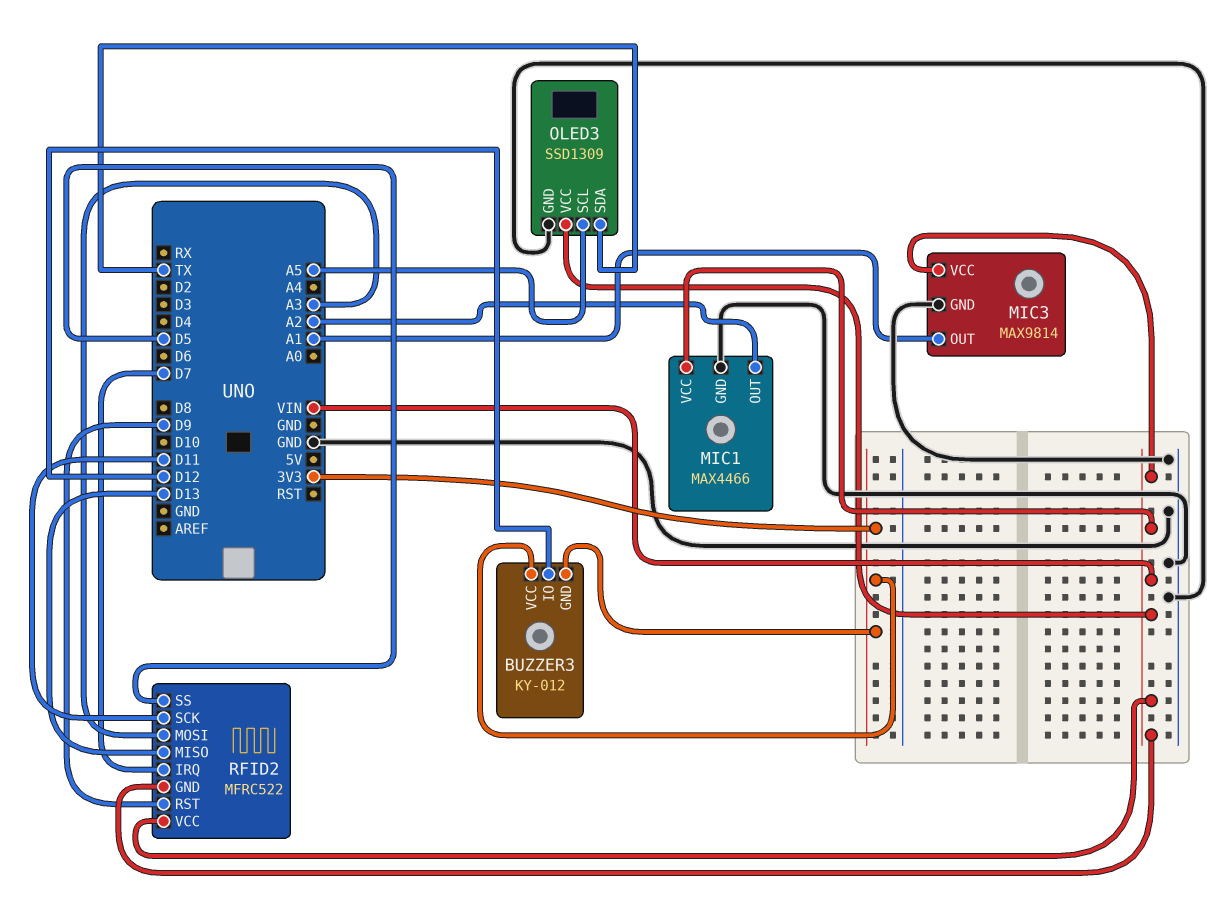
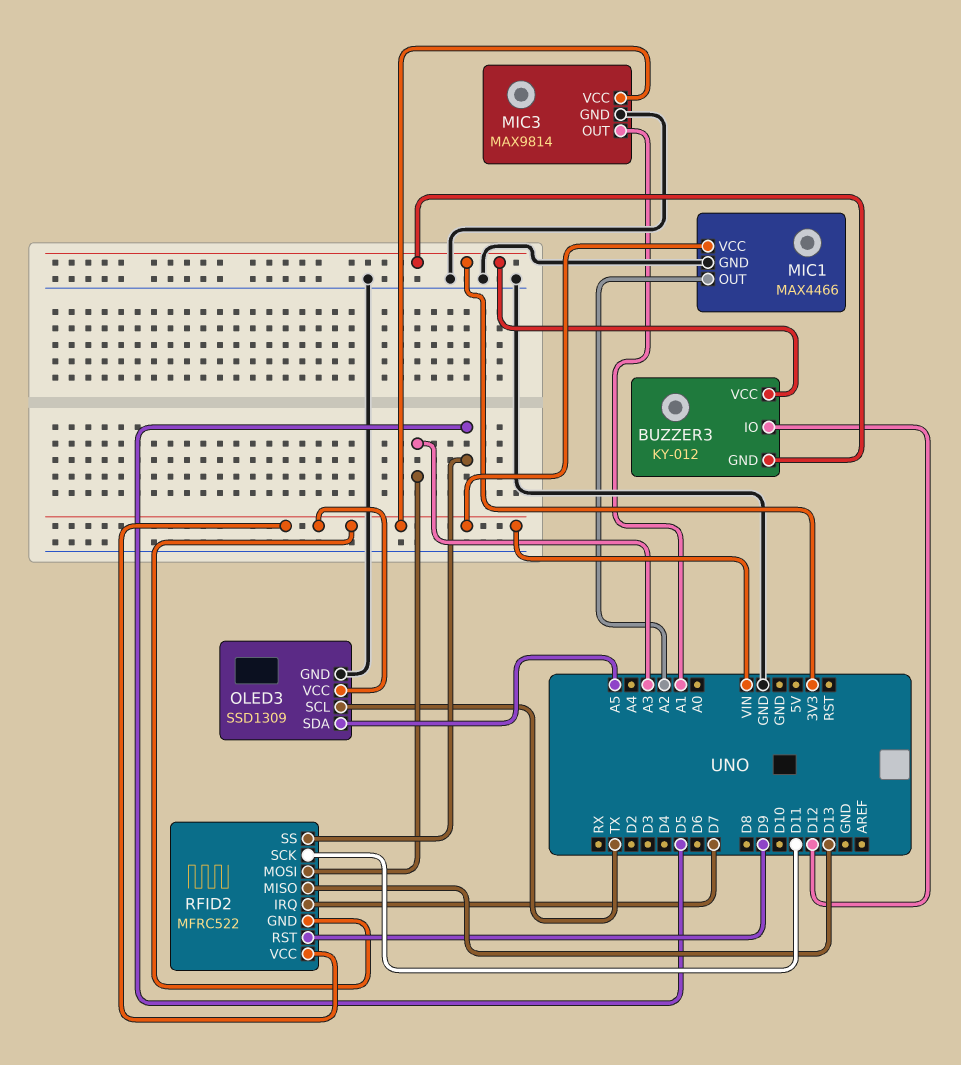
OLED3 pin SCL: A5 -> TX
OLED3 pin SDA: TX -> A5

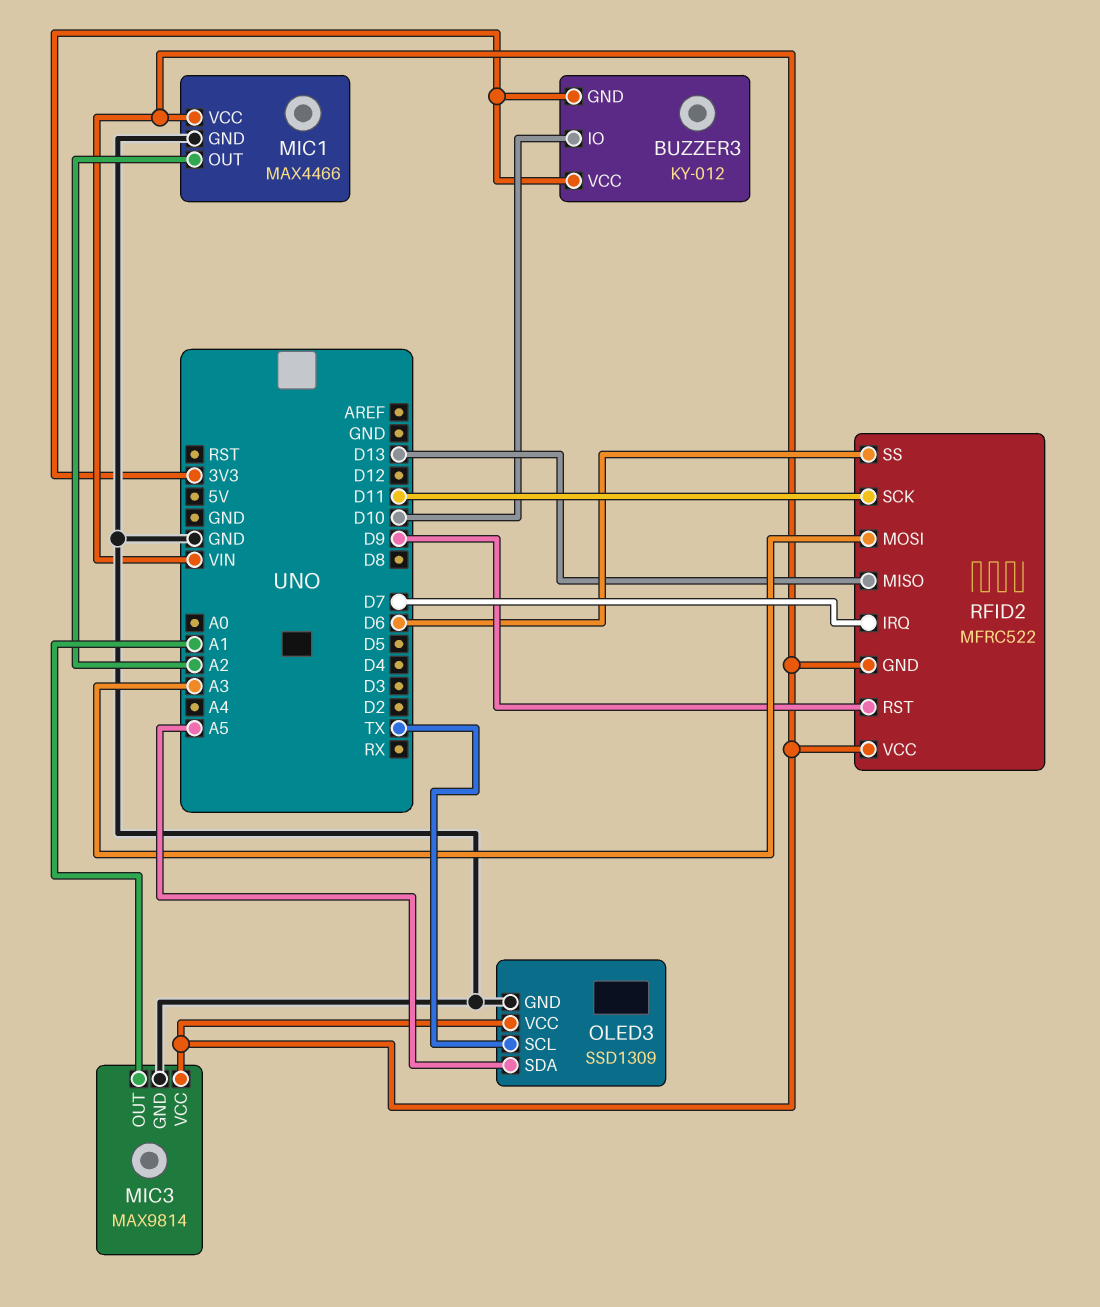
BUZZER3 pin IO: D12 -> D10
RFID2 pin SS: D5 -> D6

